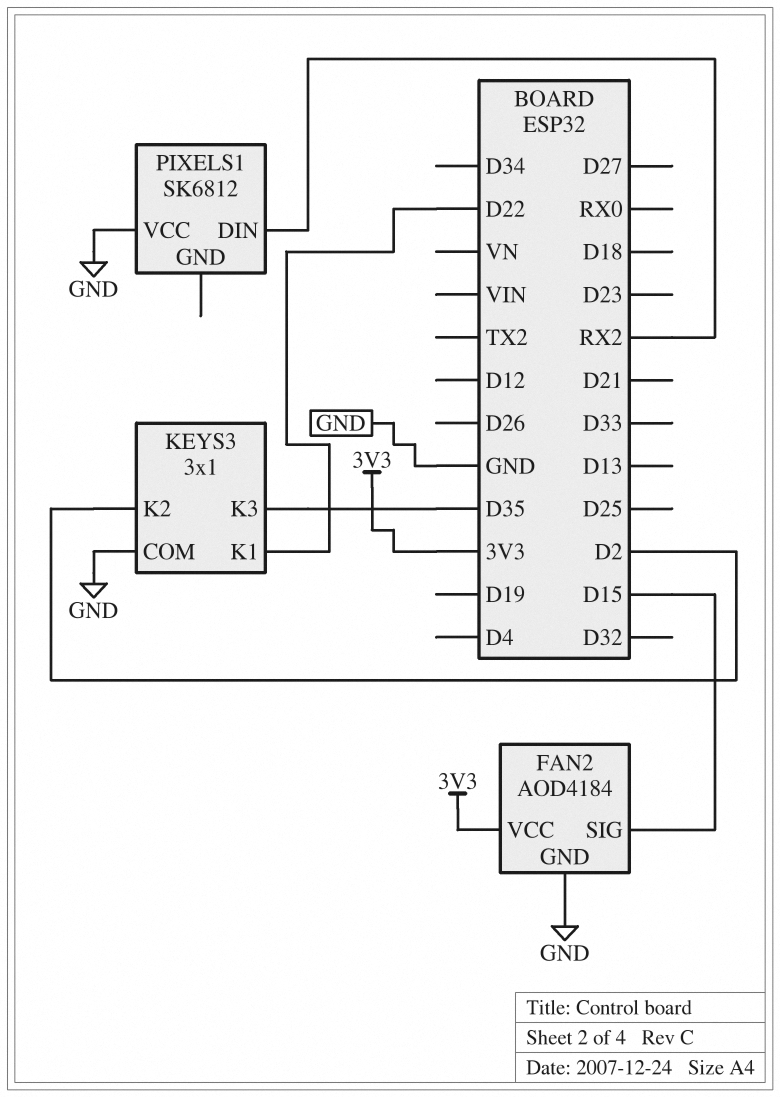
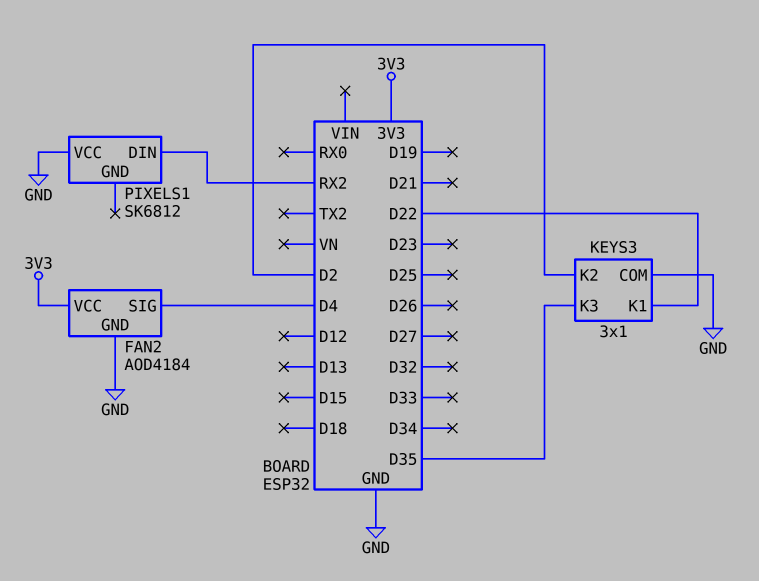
FAN2 pin SIG: D15 -> D4

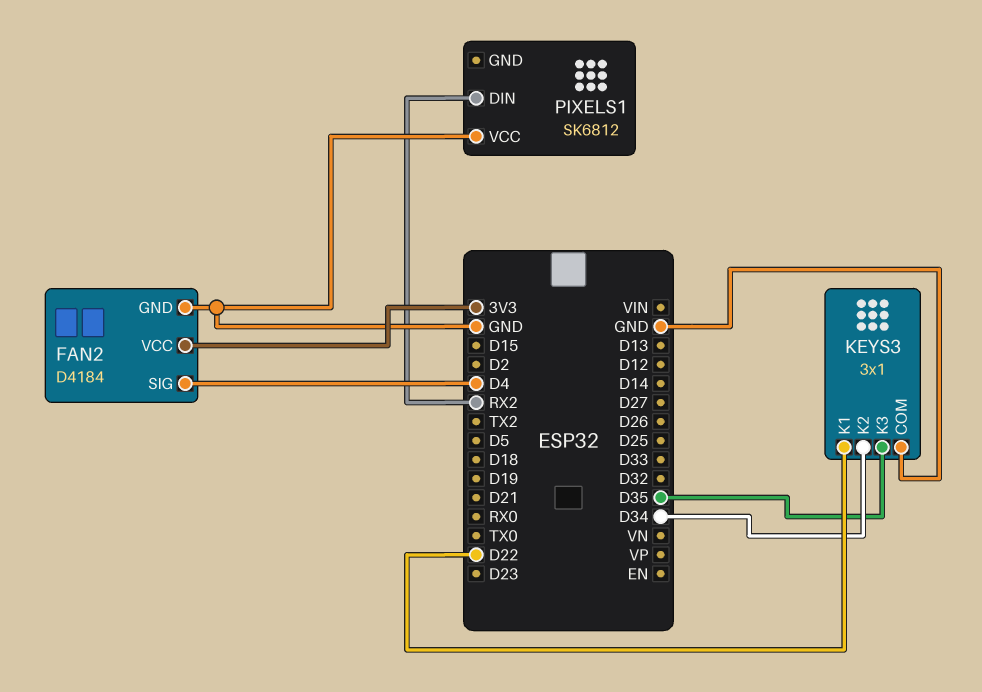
FAN2: AOD4184 -> D4184
KEYS3 pin K2: D2 -> D34

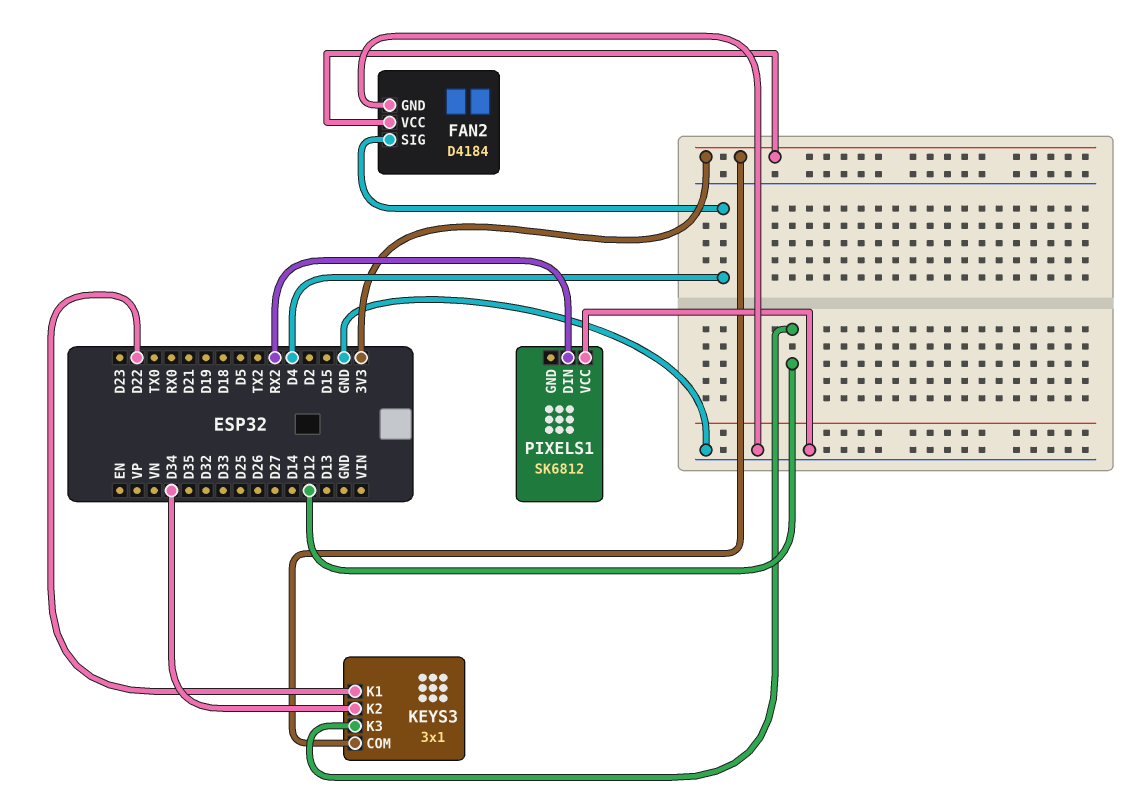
KEYS3 pin COM: GND -> 3V3
KEYS3 pin K3: D35 -> D12

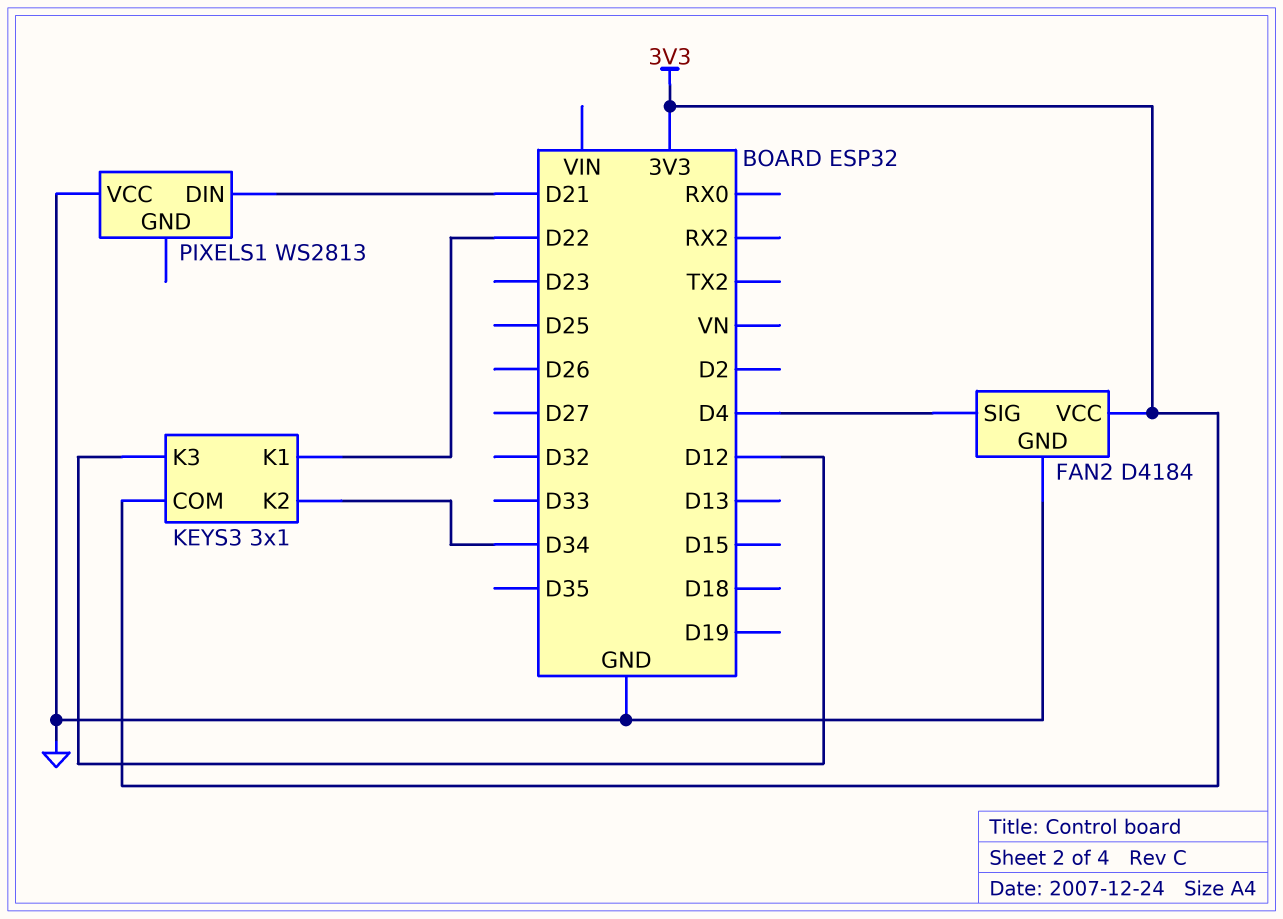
PIXELS1: SK6812 -> WS2813
PIXELS1 pin DIN: RX2 -> D21

